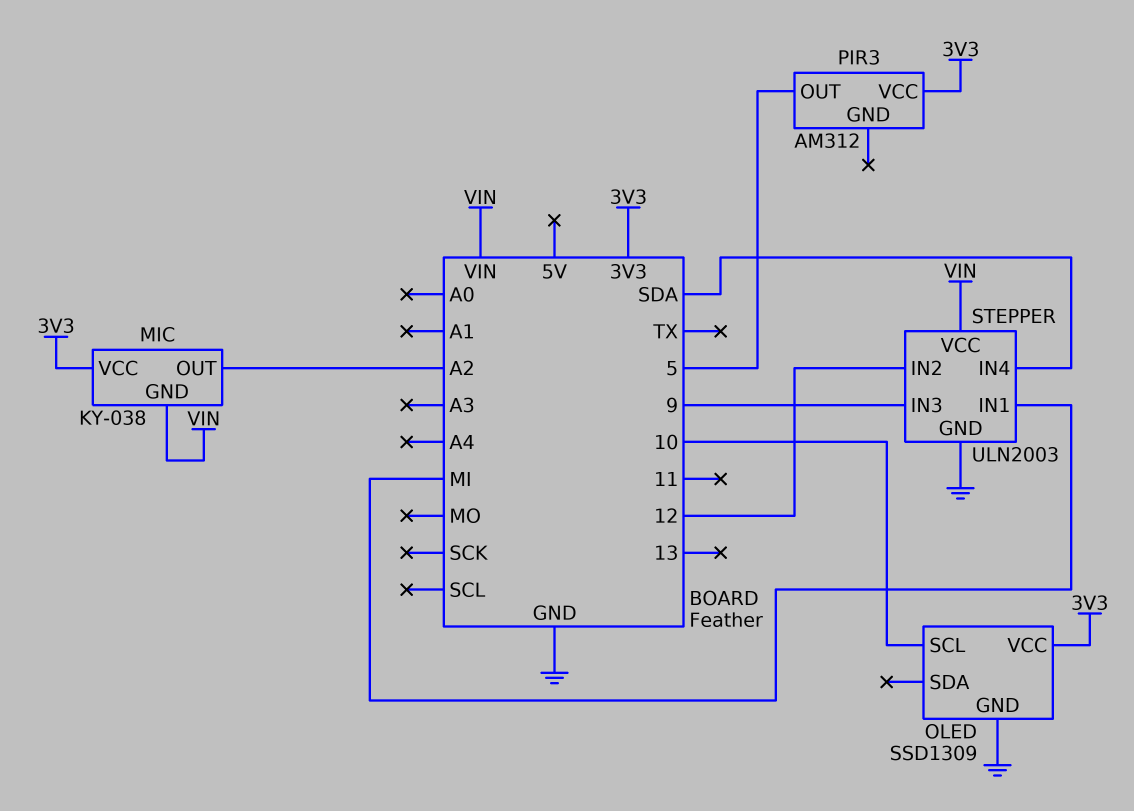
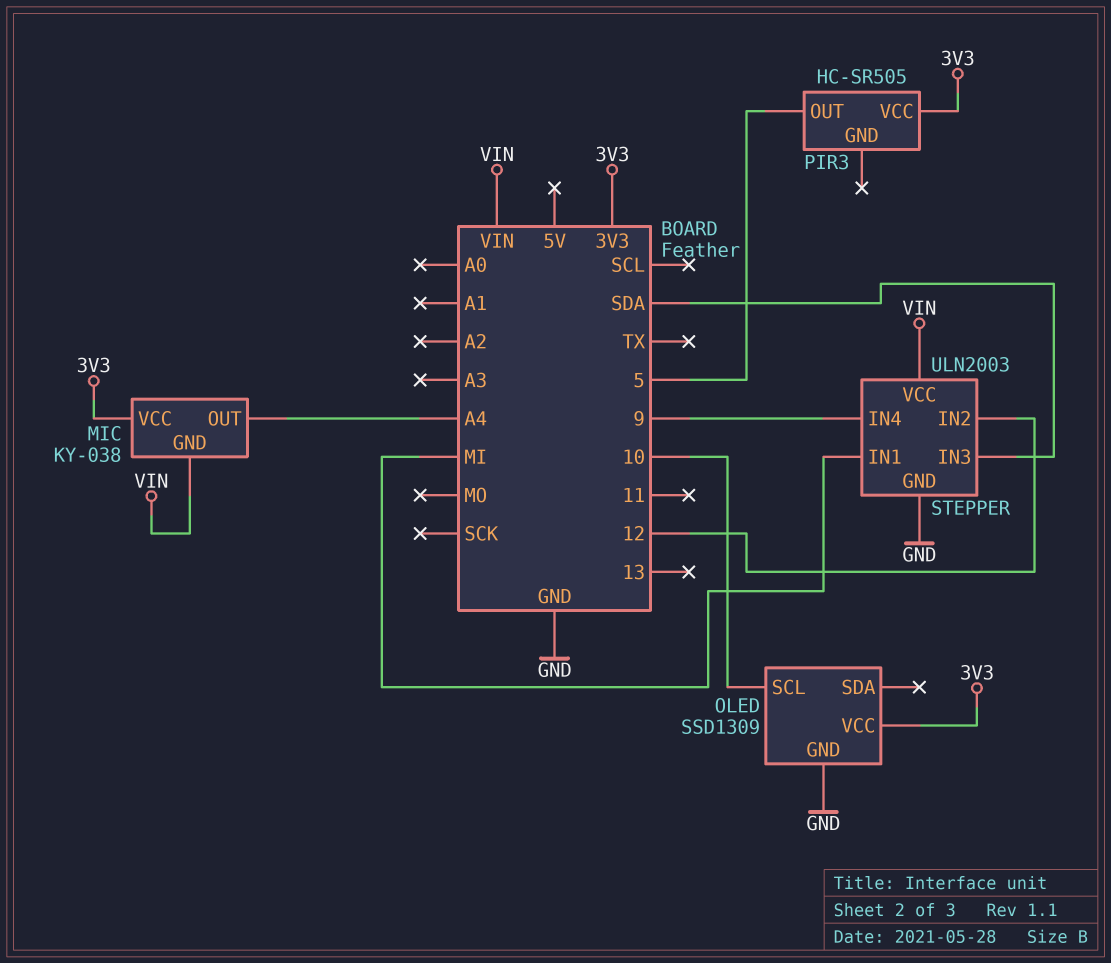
MIC pin OUT: A2 -> A4
PIR3: AM312 -> HC-SR505
STEPPER pin IN3: 9 -> SDA
STEPPER pin IN4: SDA -> 9

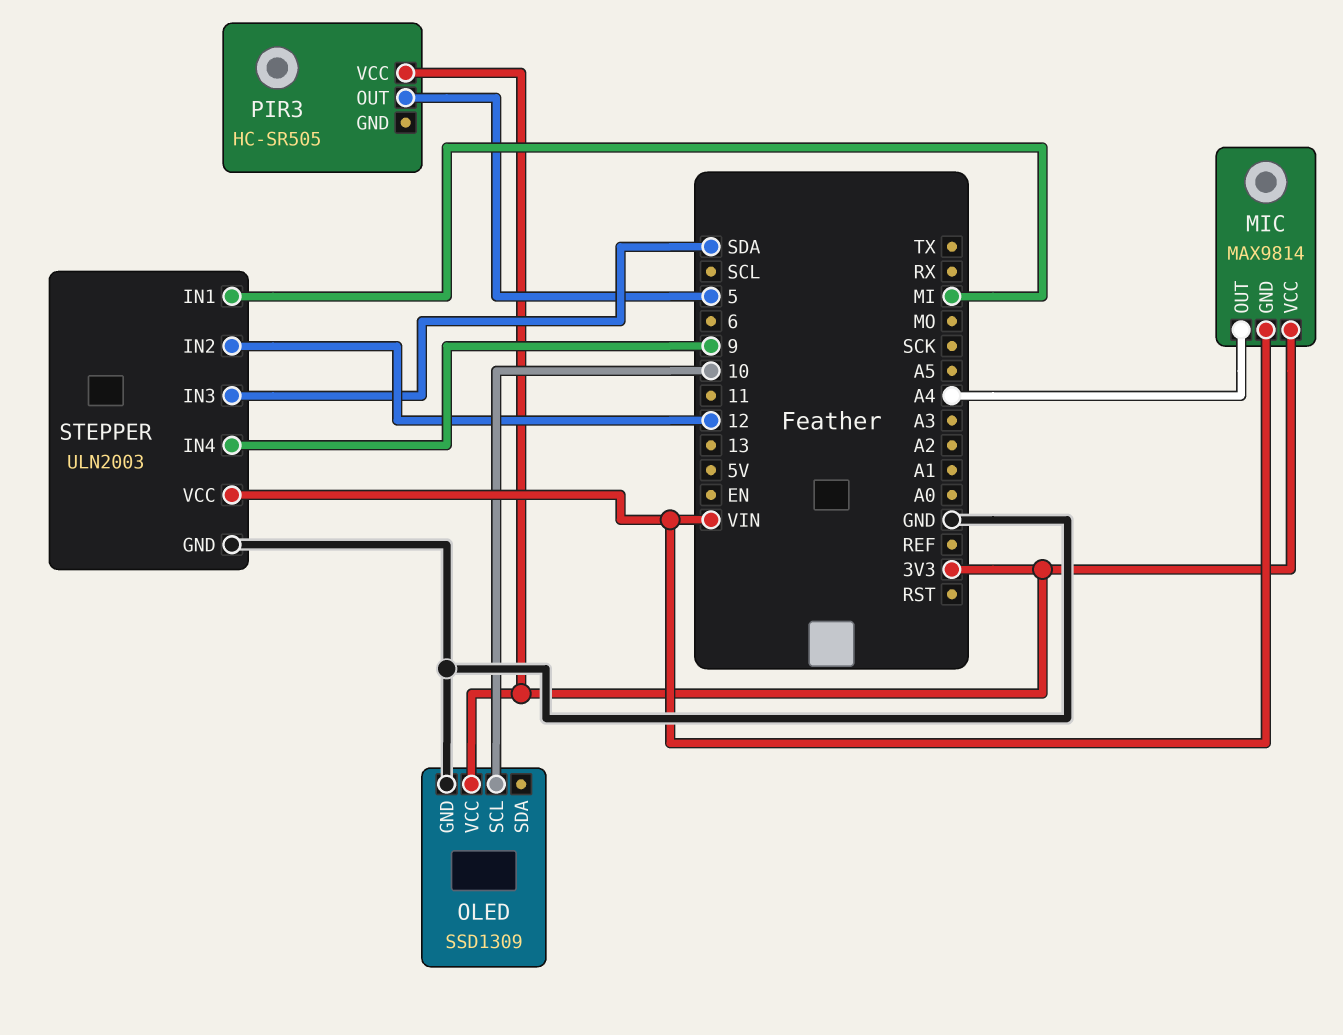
MIC: KY-038 -> MAX9814

